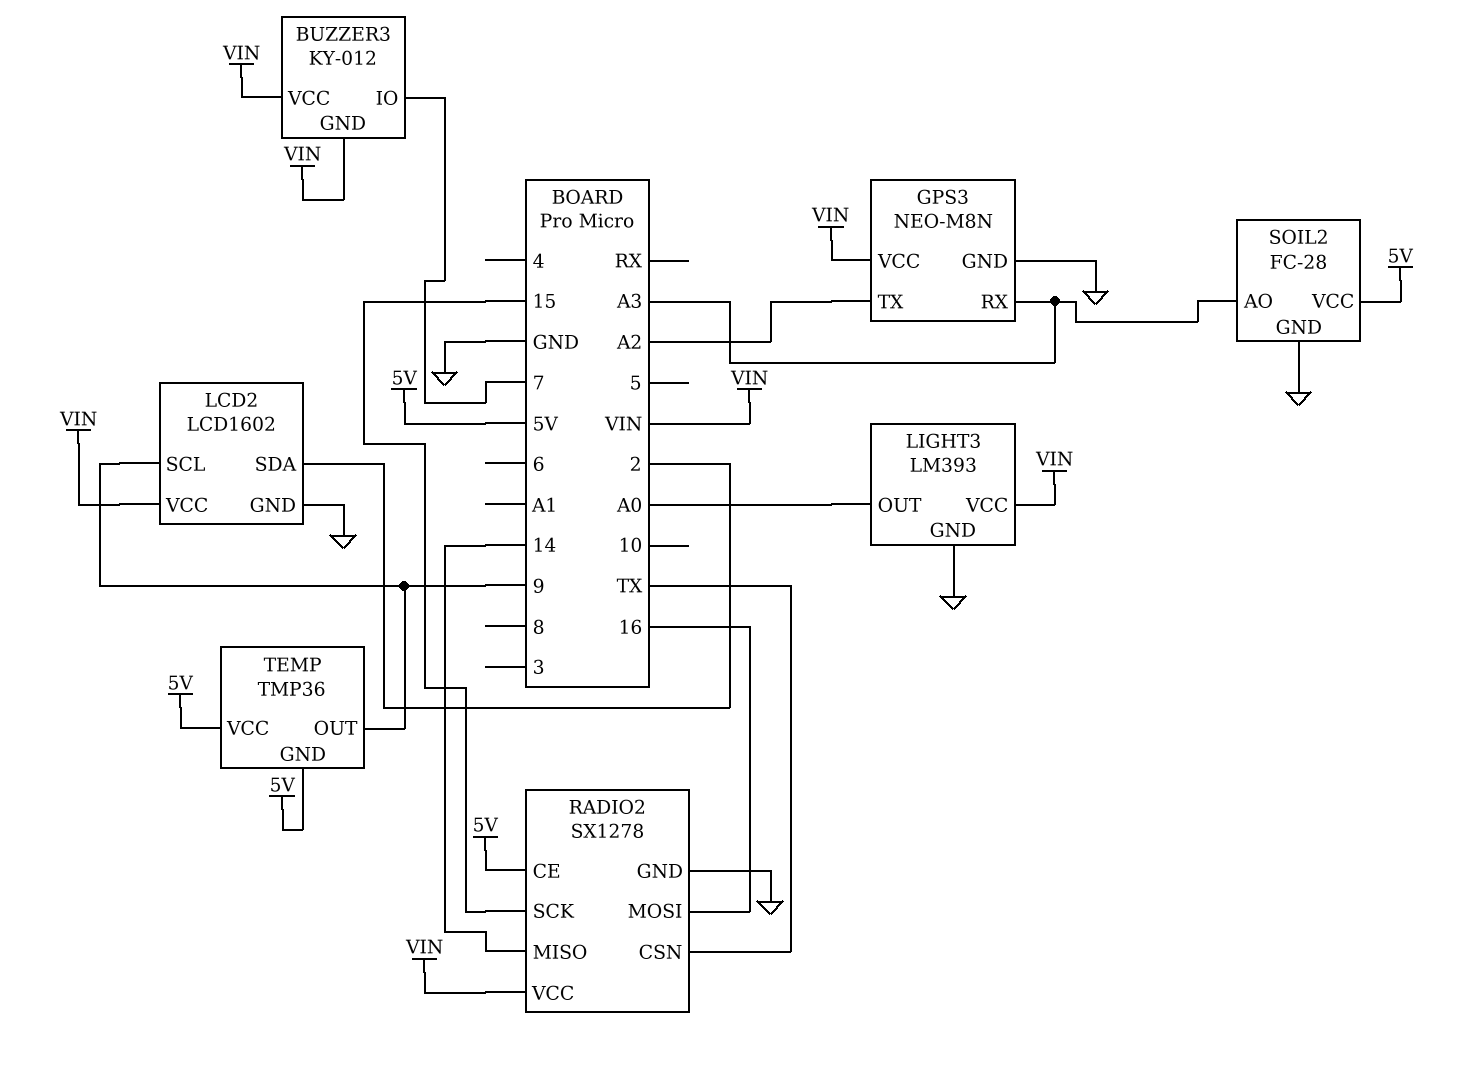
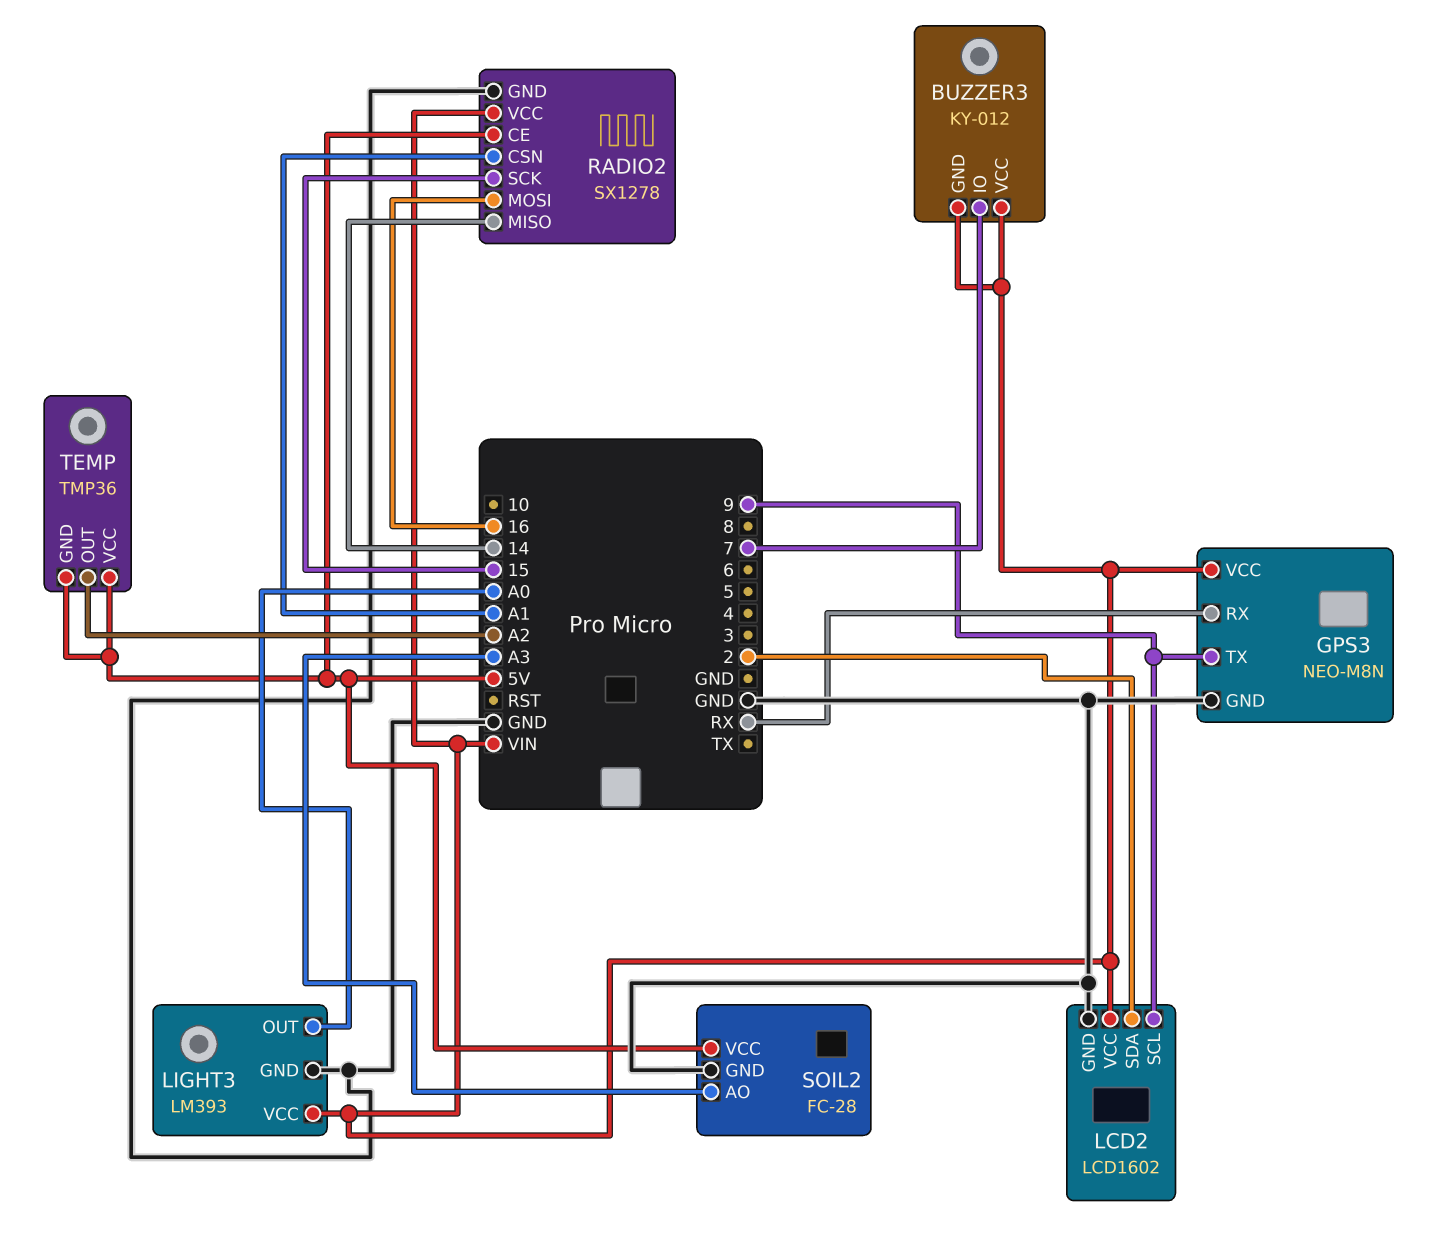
GPS3 pin RX: A3 -> RX
GPS3 pin TX: A2 -> 9
RADIO2 pin CSN: TX -> A1
TEMP pin OUT: 9 -> A2

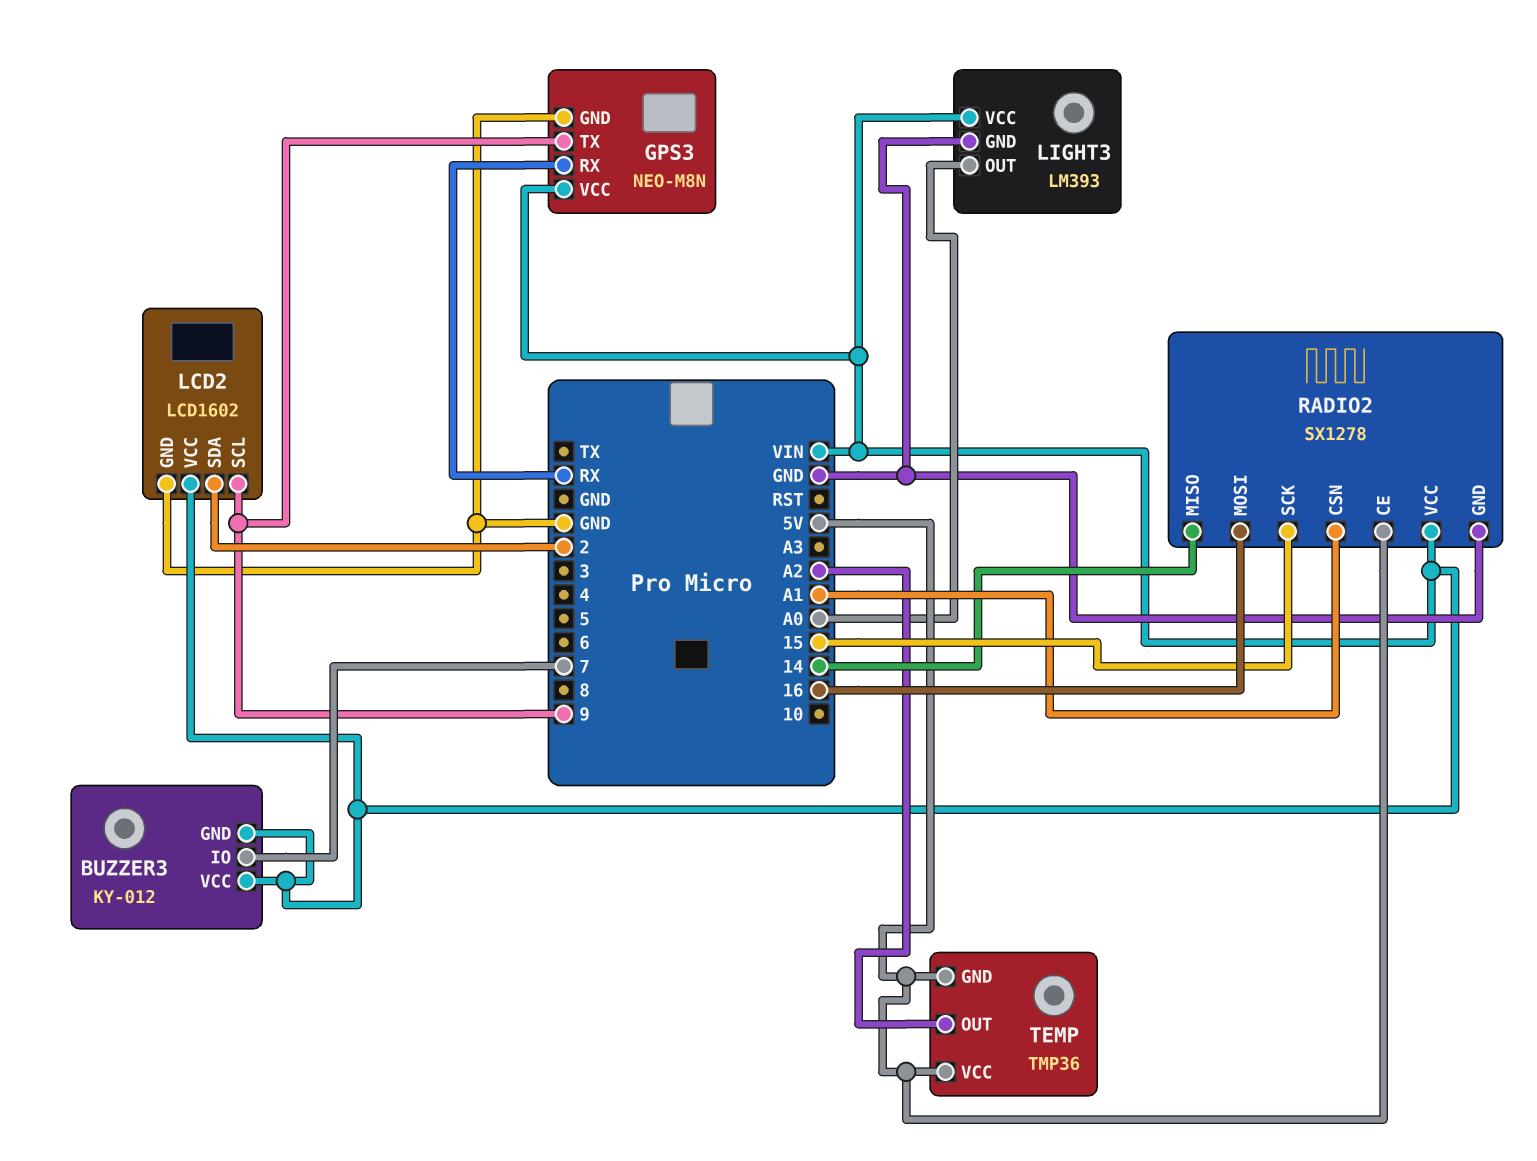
SOIL2: FC-28 -> none
SOIL2 pin AO: A3 -> none
SOIL2 pin GND: GND -> none
SOIL2 pin VCC: 5V -> none

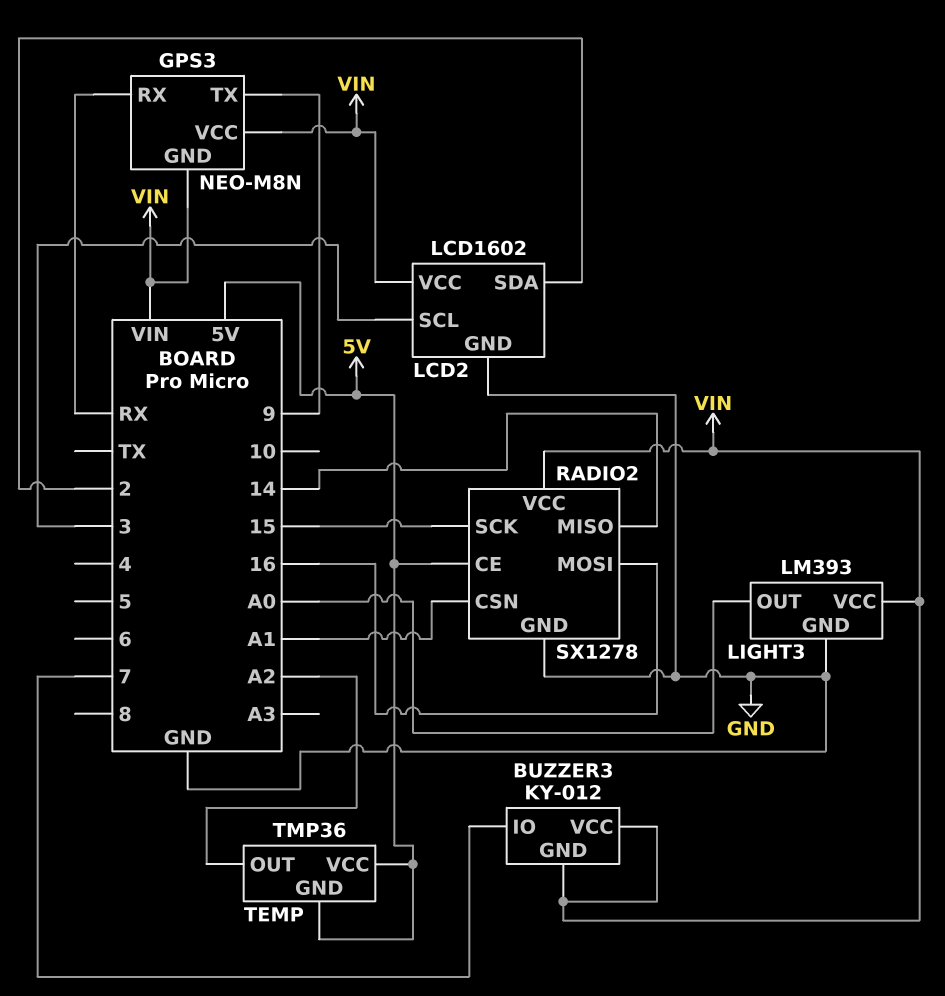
GPS3 pin GND: GND -> VIN
LCD2 pin SCL: 9 -> 3

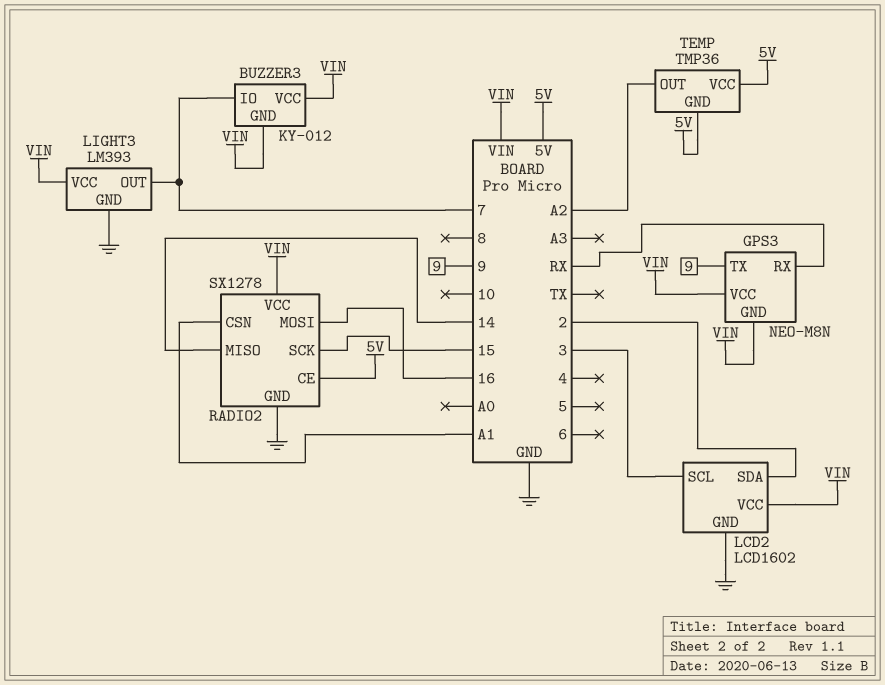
LIGHT3 pin OUT: A0 -> 7

